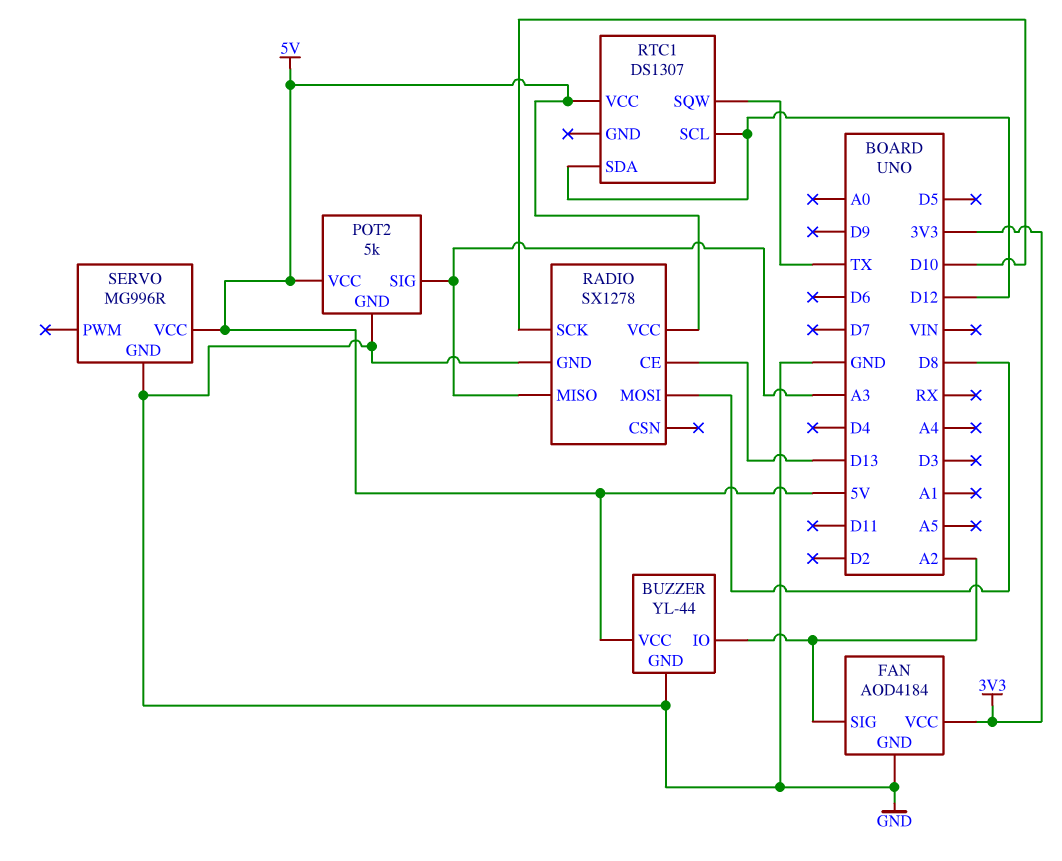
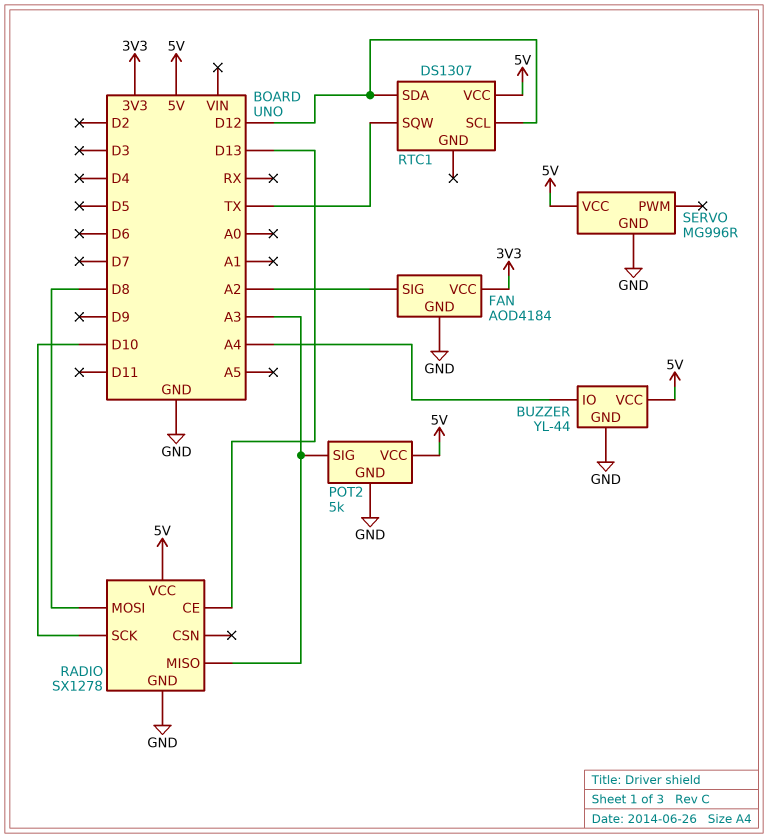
BUZZER pin IO: A2 -> A4

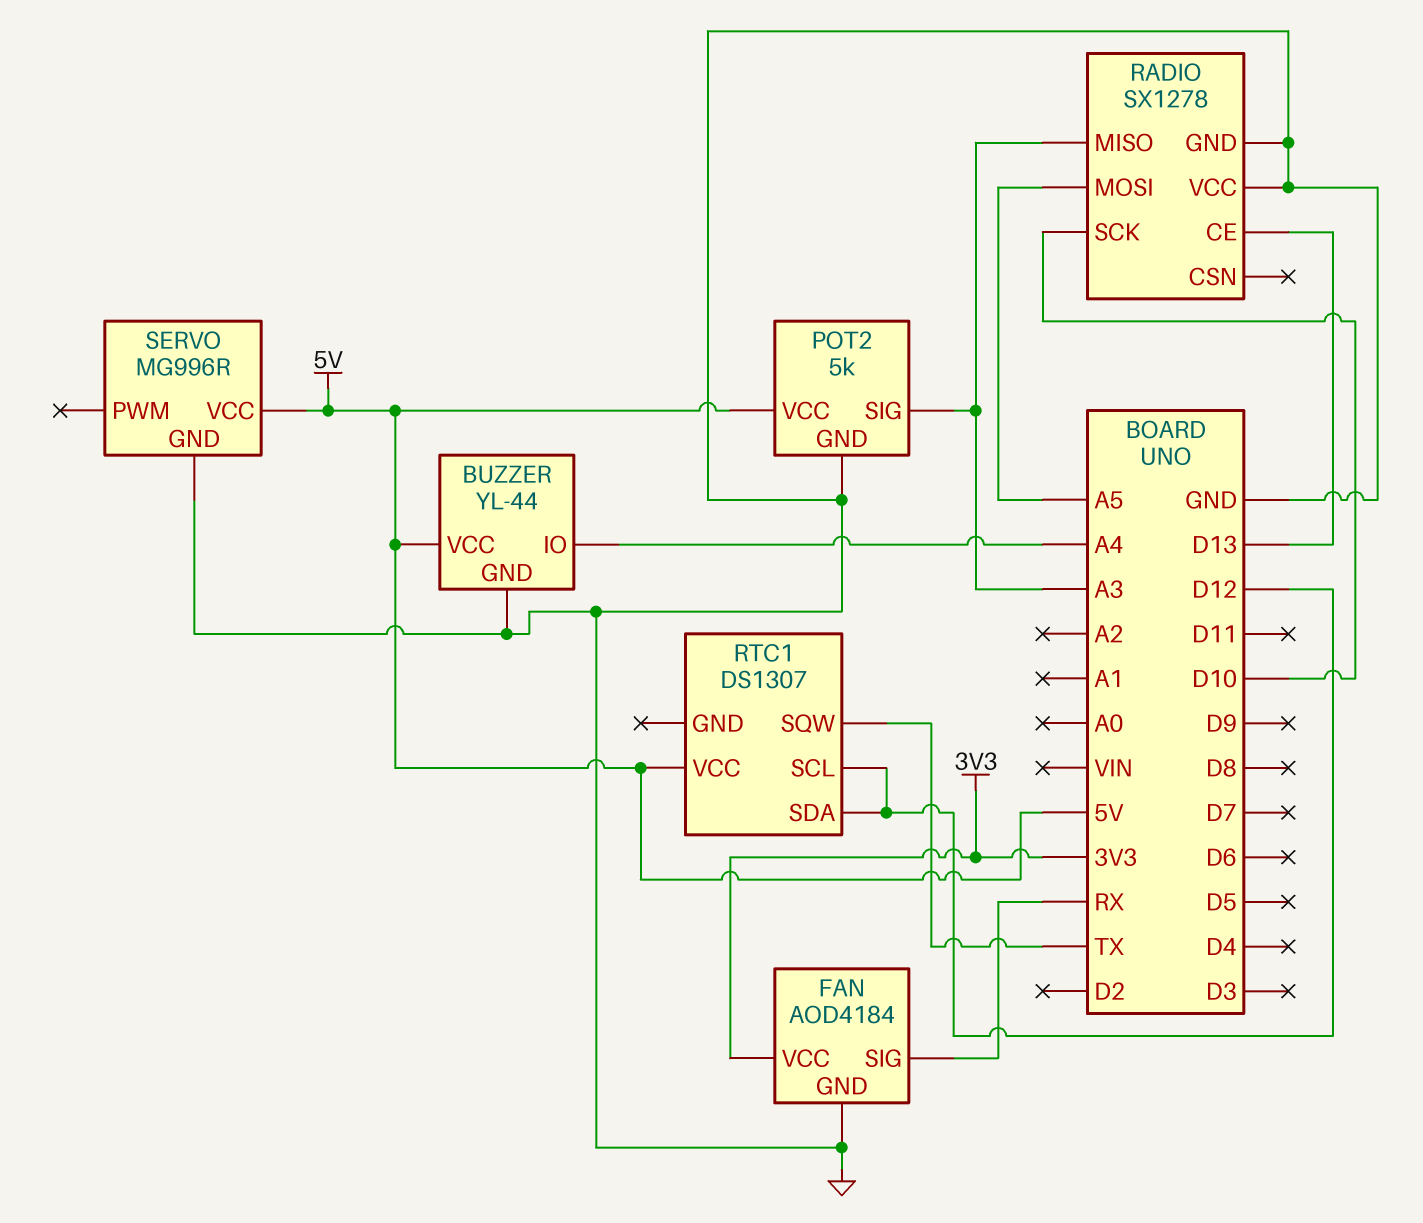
FAN pin SIG: A2 -> RX
RADIO pin MOSI: D8 -> A5
RADIO pin VCC: 5V -> GND

